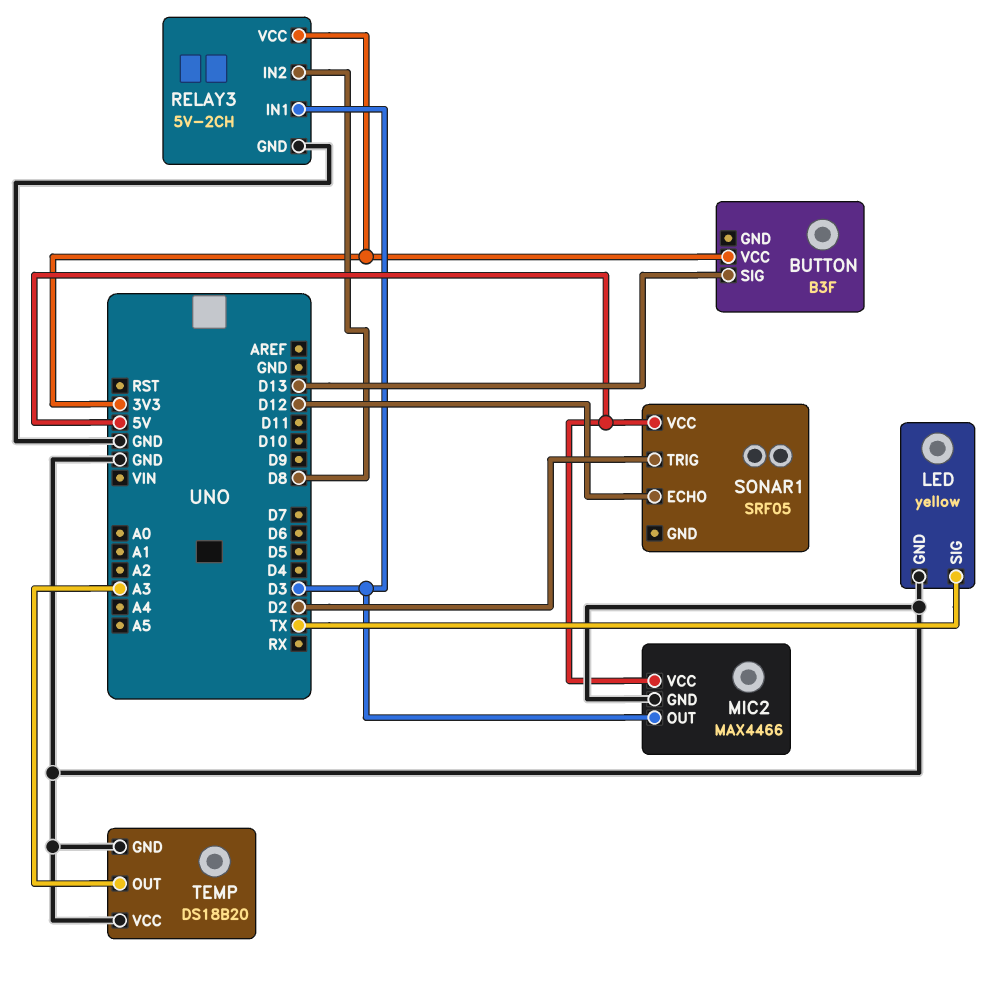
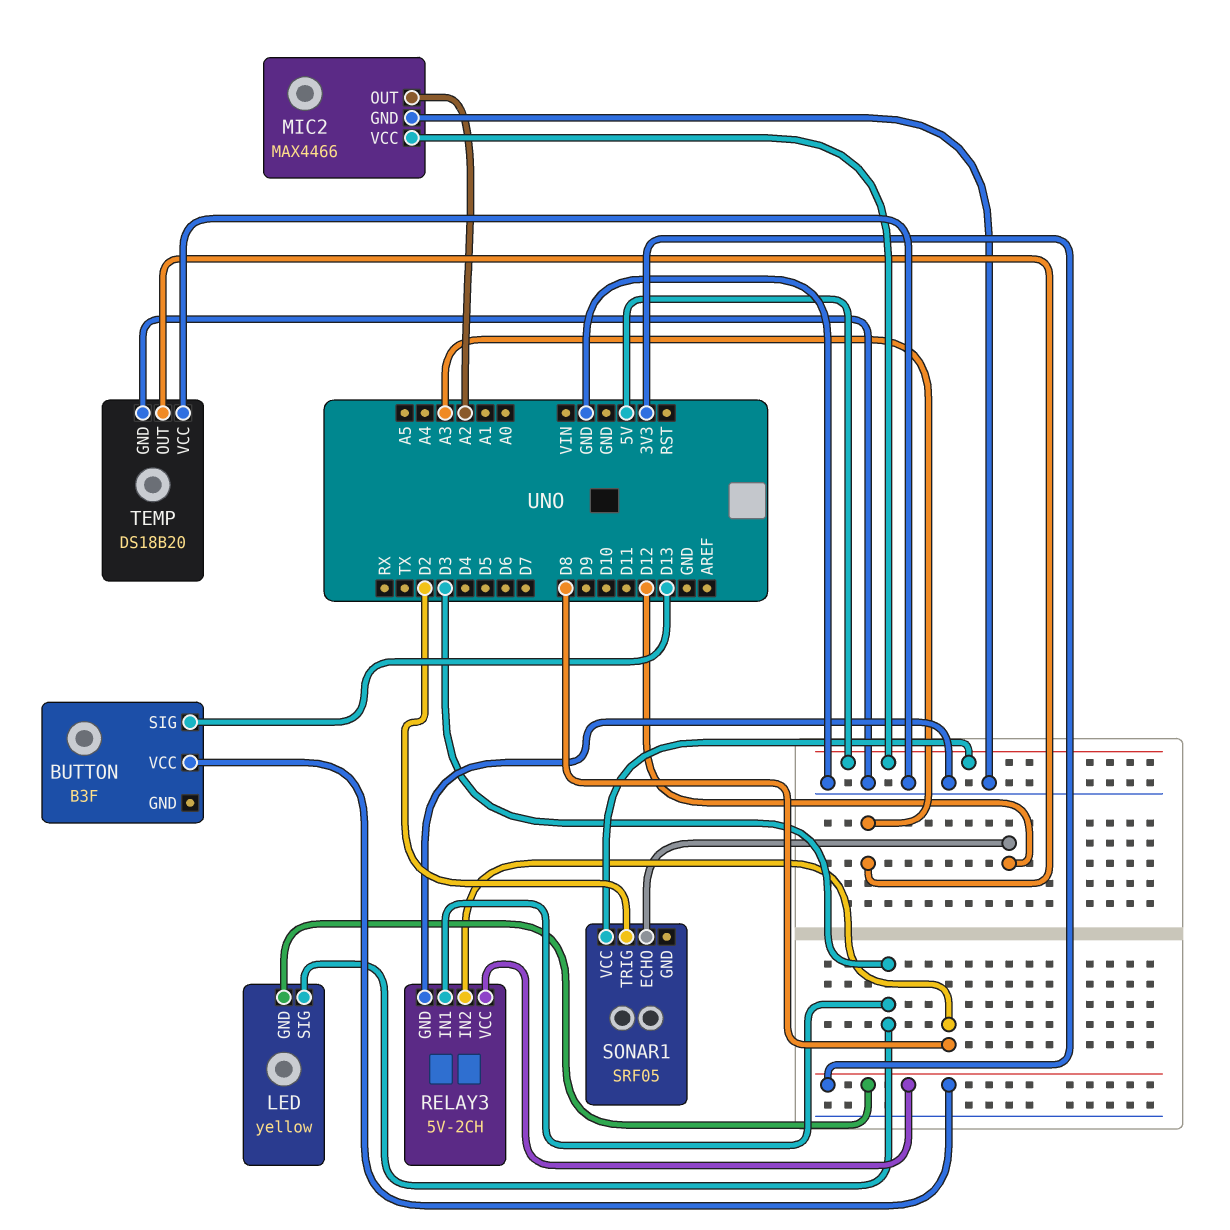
LED pin GND: GND -> 3V3
LED pin SIG: TX -> D3
MIC2 pin OUT: D3 -> A2

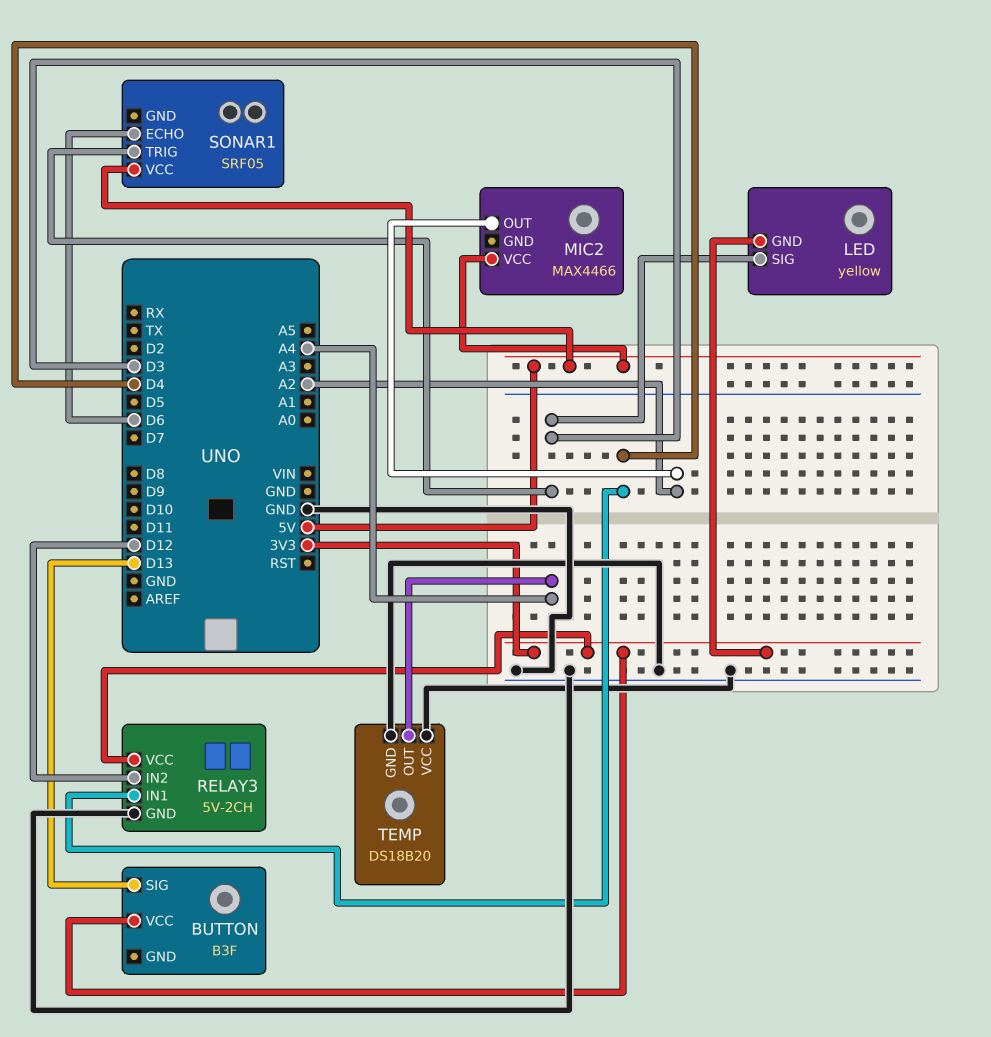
MIC2 pin GND: GND -> none
RELAY3 pin IN1: D3 -> D4
RELAY3 pin IN2: D8 -> D12
SONAR1 pin ECHO: D12 -> D6
SONAR1 pin TRIG: D2 -> D3
TEMP pin OUT: A3 -> A4

